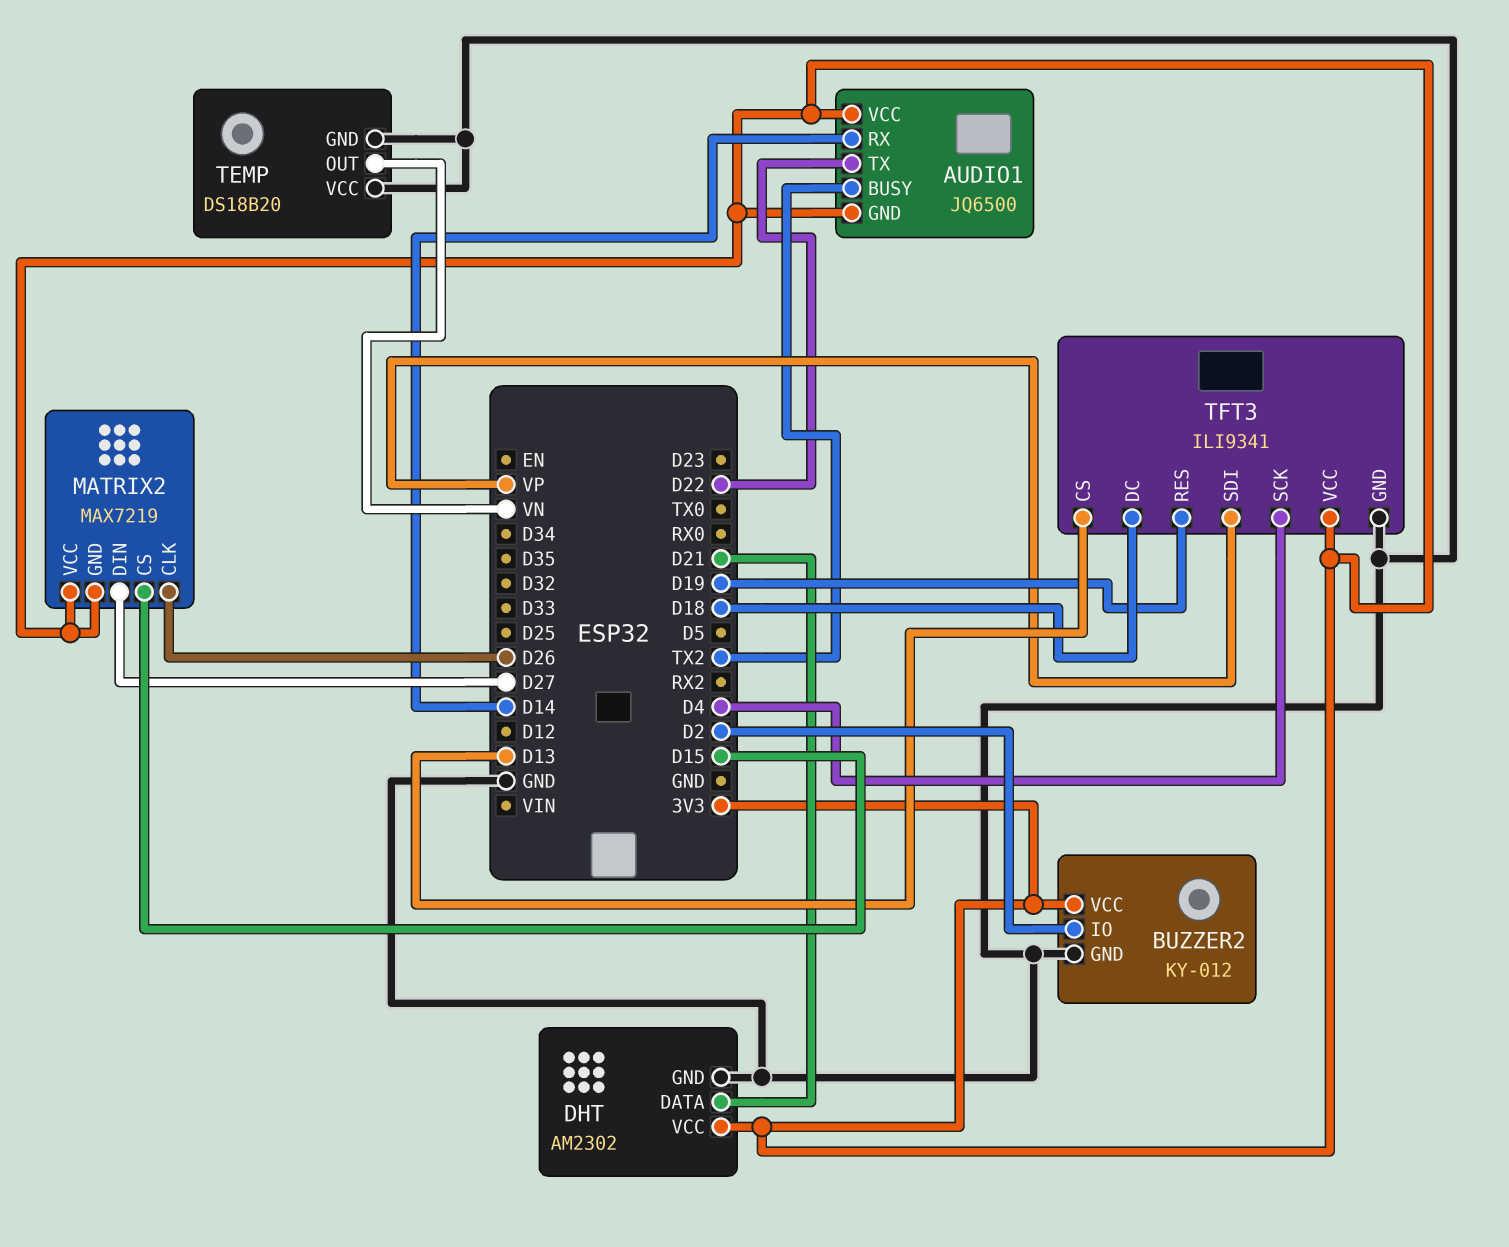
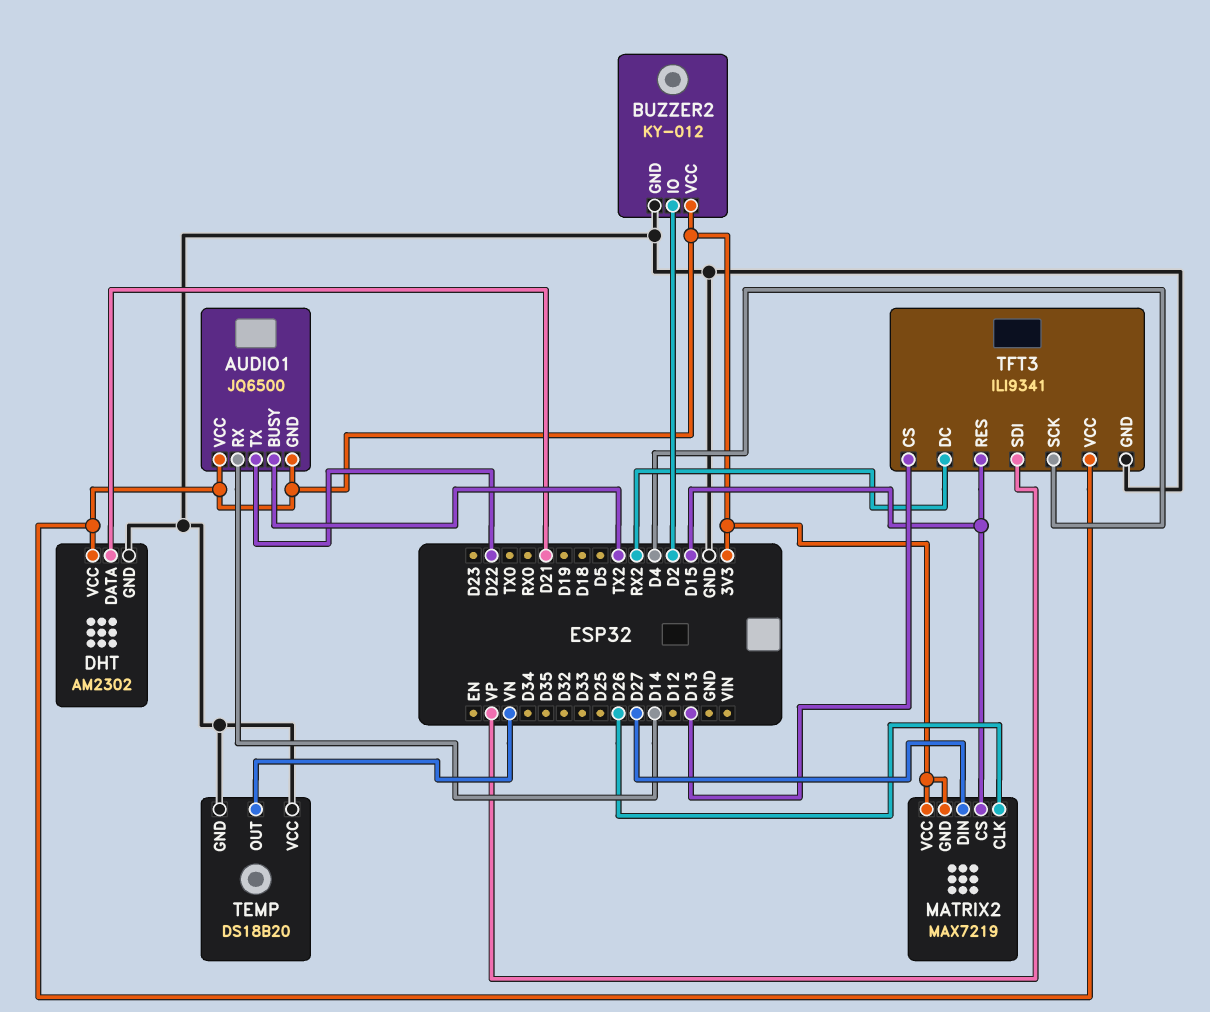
TFT3 pin DC: D18 -> RX2
TFT3 pin RES: D19 -> D15

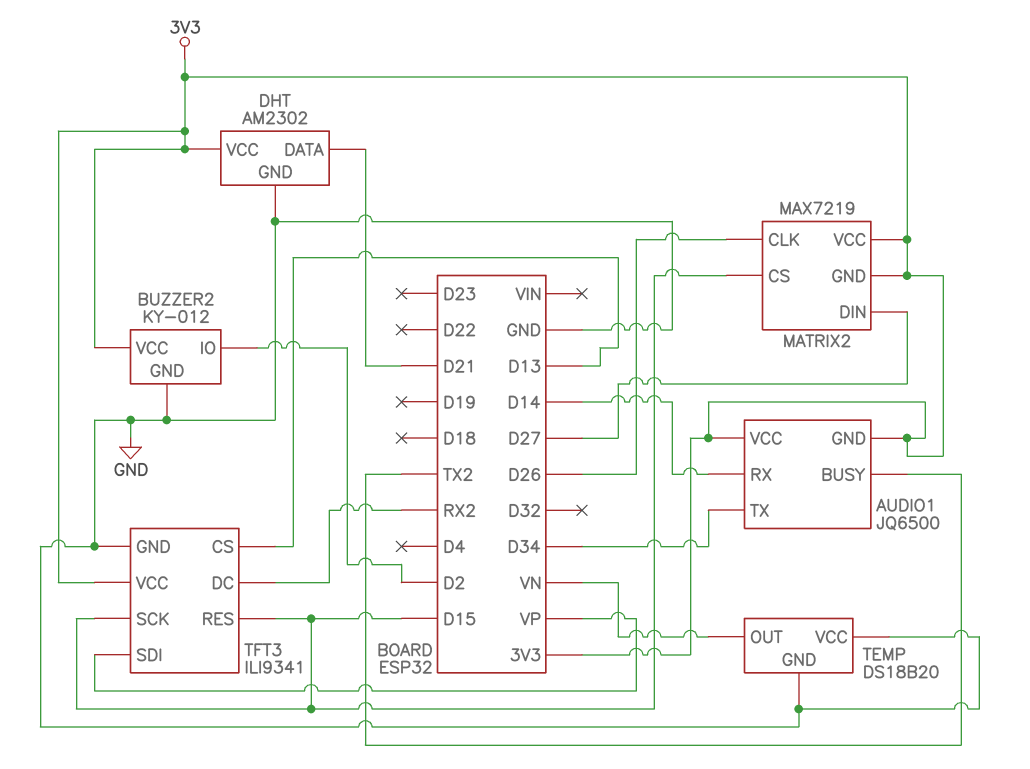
AUDIO1 pin TX: D22 -> D34
TFT3 pin SCK: D4 -> D15

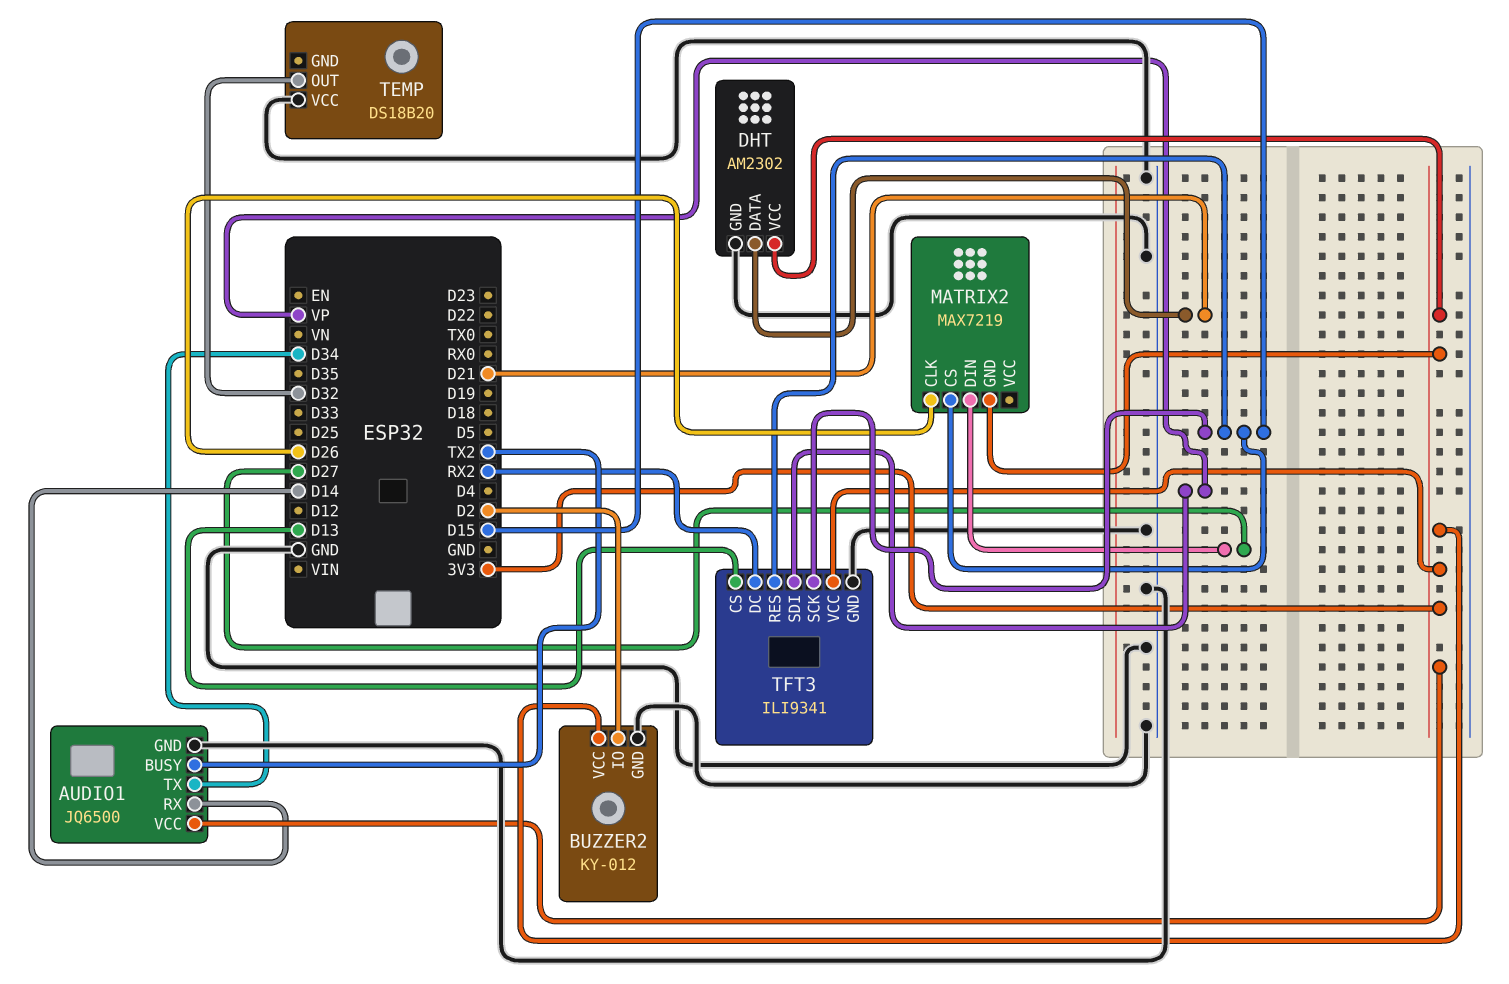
AUDIO1 pin GND: 3V3 -> GND
MATRIX2 pin VCC: 3V3 -> none
TEMP pin GND: GND -> none
TEMP pin OUT: VN -> D32

